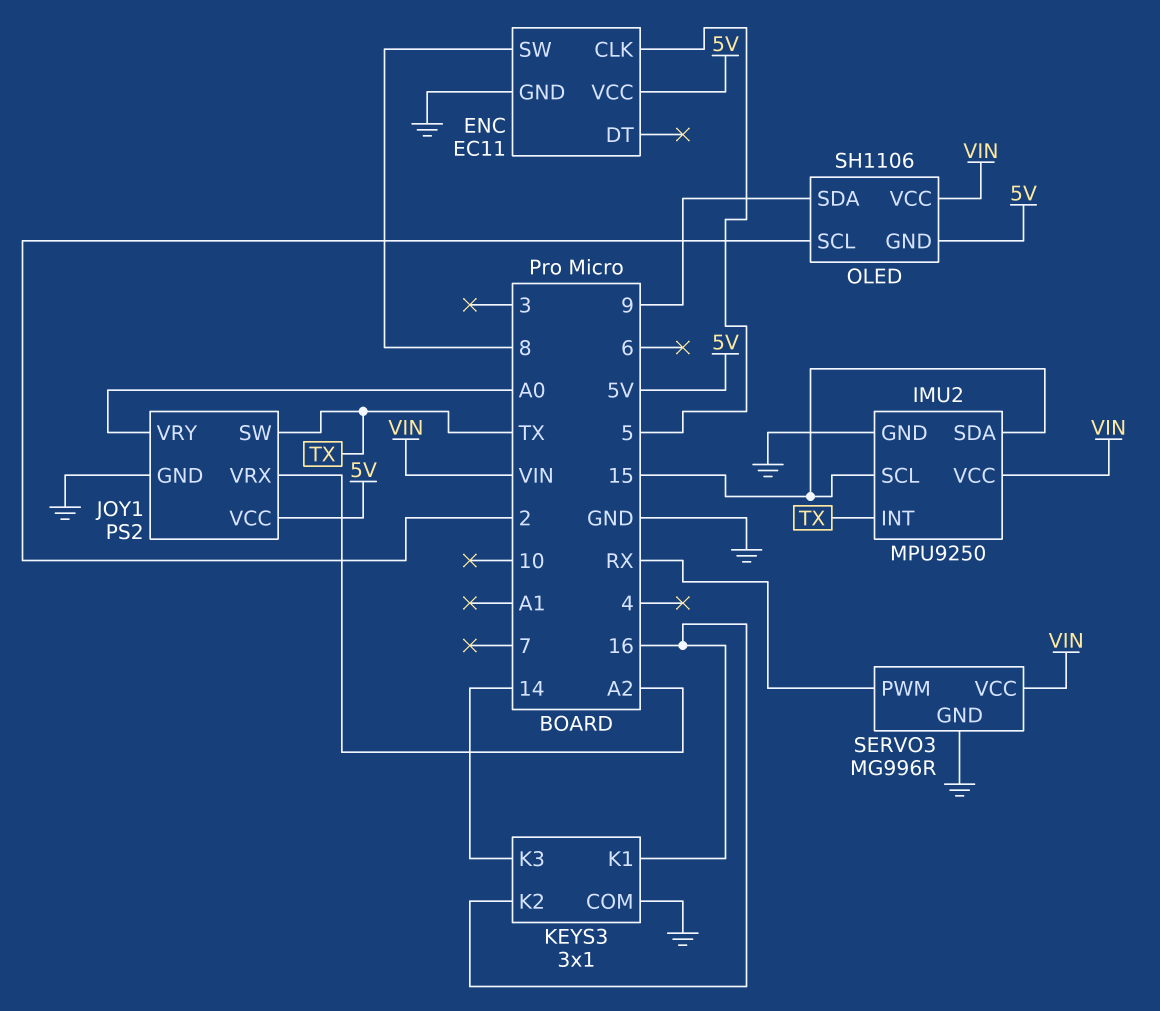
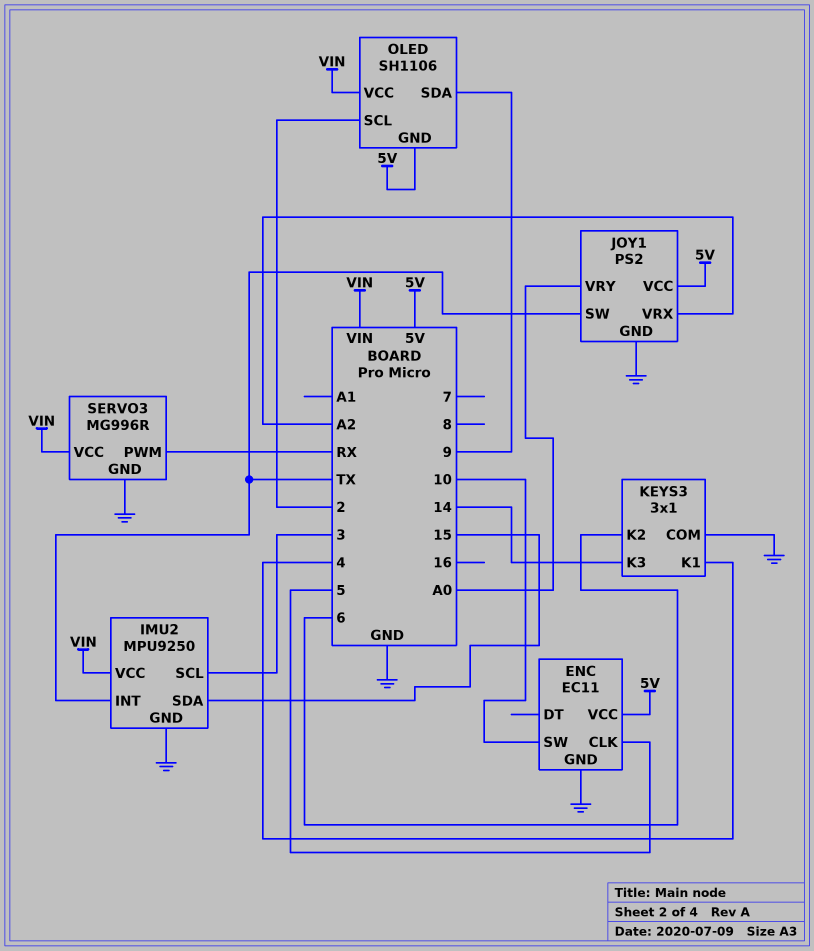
ENC pin SW: 8 -> 10
IMU2 pin SCL: 15 -> 3
KEYS3 pin K1: 16 -> 4
KEYS3 pin K2: 16 -> 6

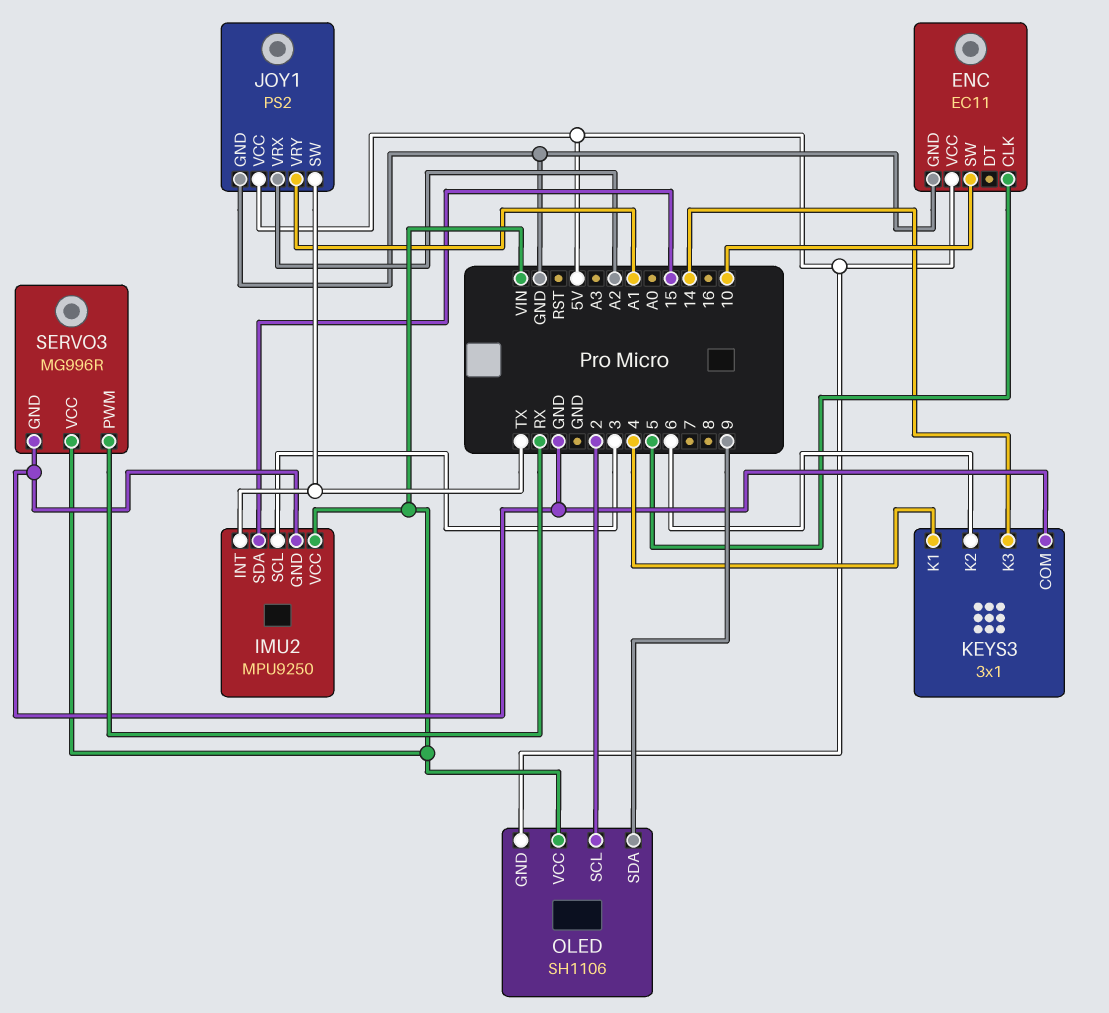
JOY1 pin VRY: A0 -> A1

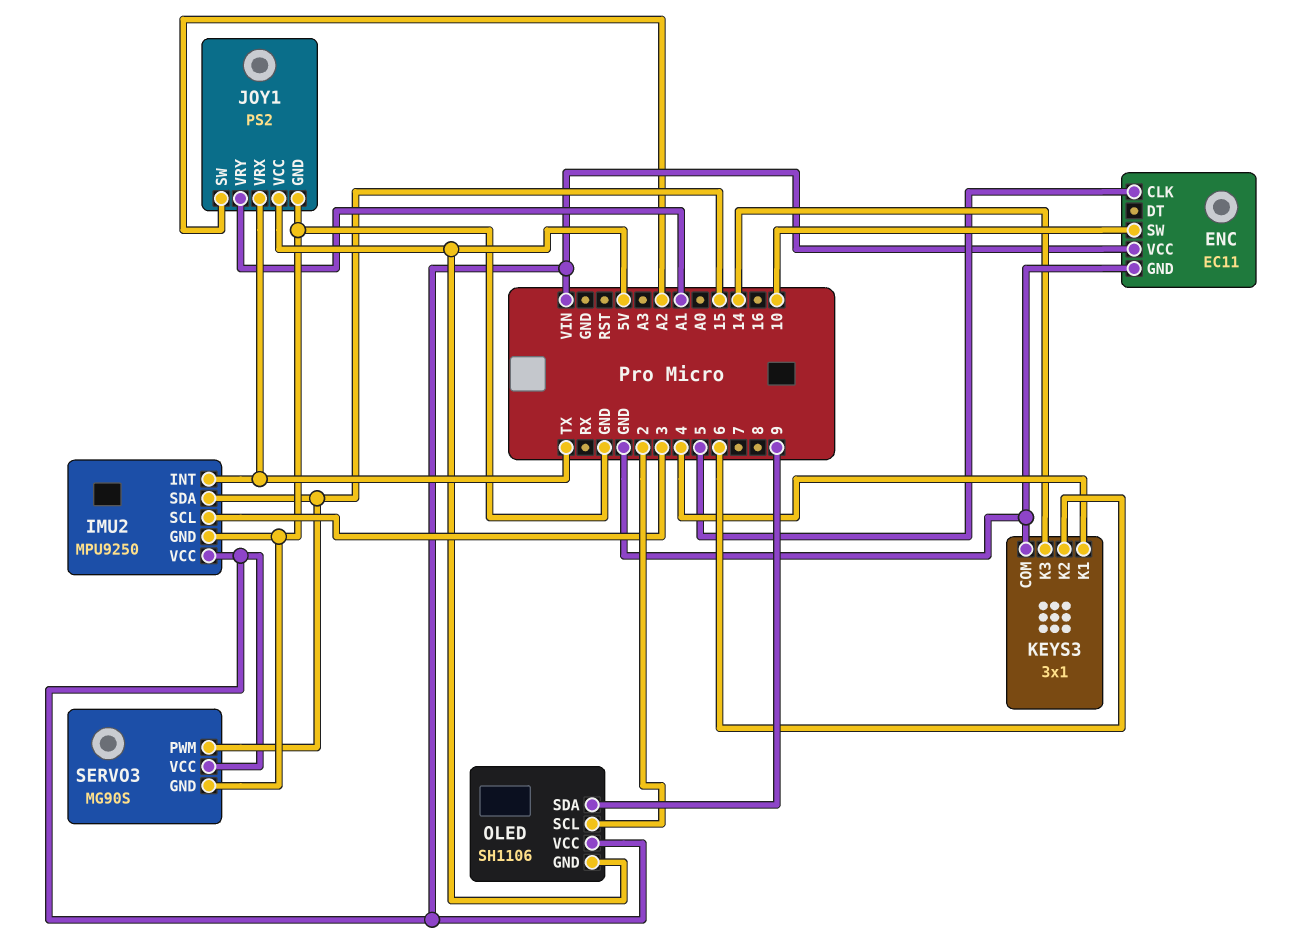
ENC pin VCC: 5V -> VIN
JOY1 pin SW: TX -> A2
JOY1 pin VRX: A2 -> TX
SERVO3: MG996R -> MG90S
SERVO3 pin PWM: RX -> 15

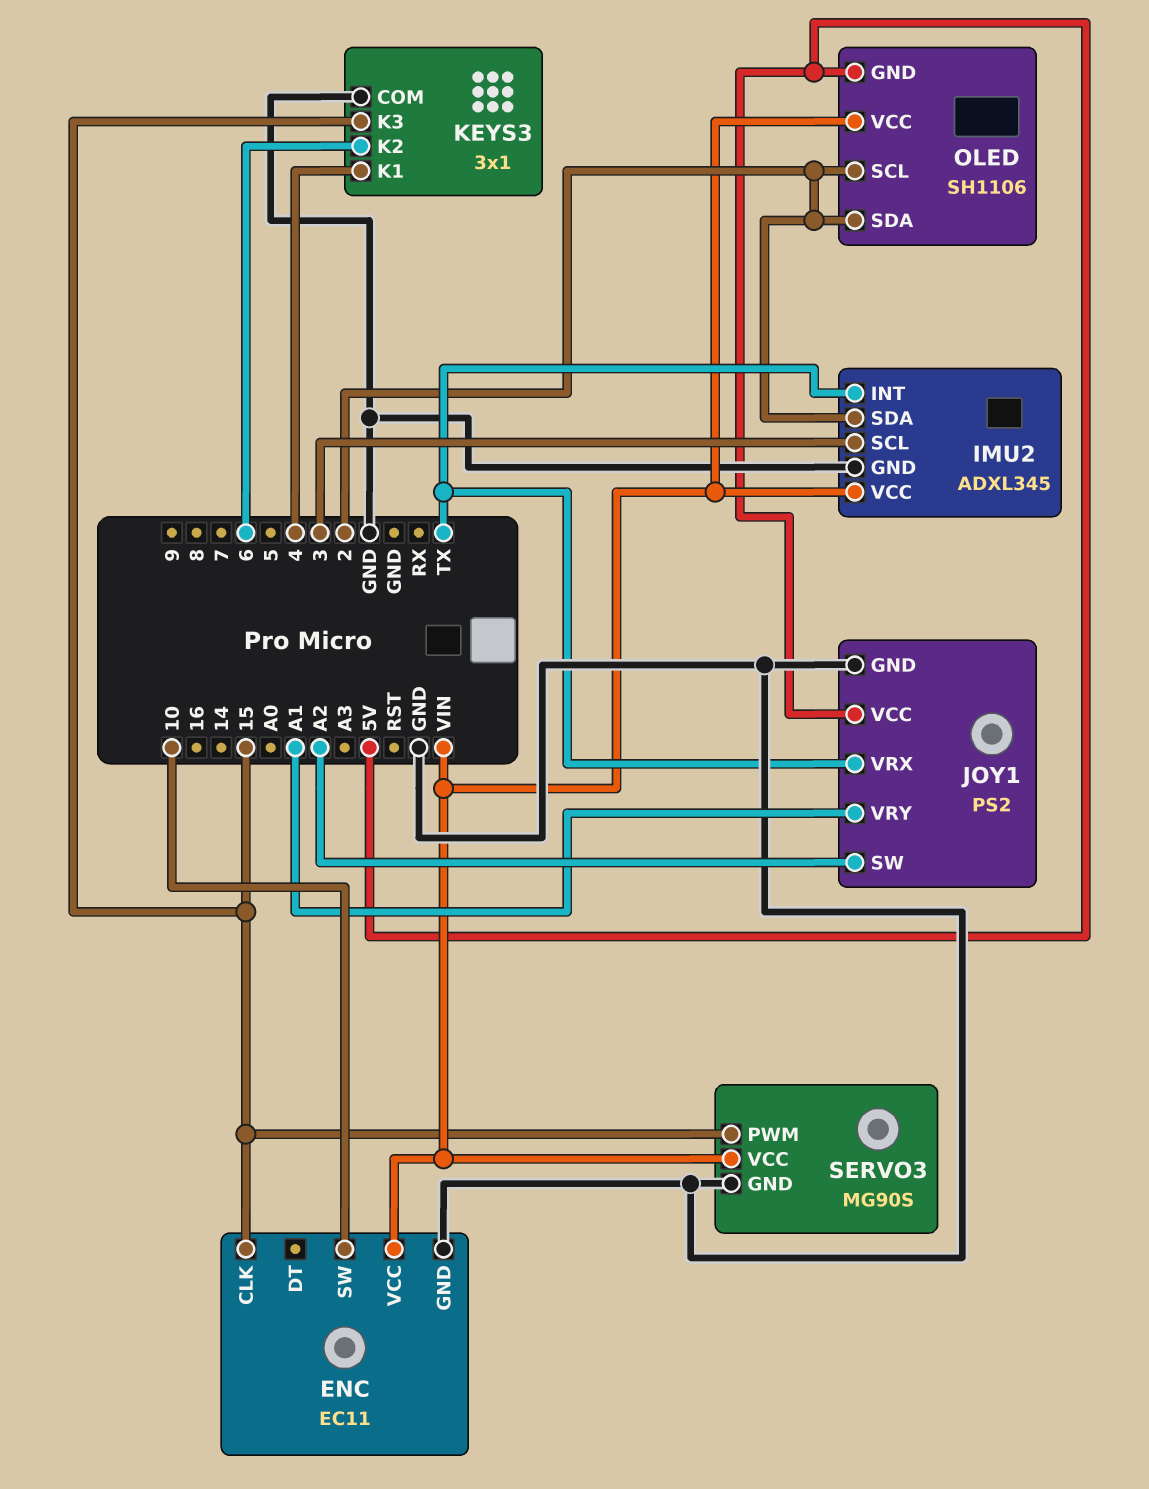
ENC pin CLK: 5 -> 15
IMU2: MPU9250 -> ADXL345
IMU2 pin SDA: 15 -> 2
KEYS3 pin K3: 14 -> 15
OLED pin SDA: 9 -> 2

